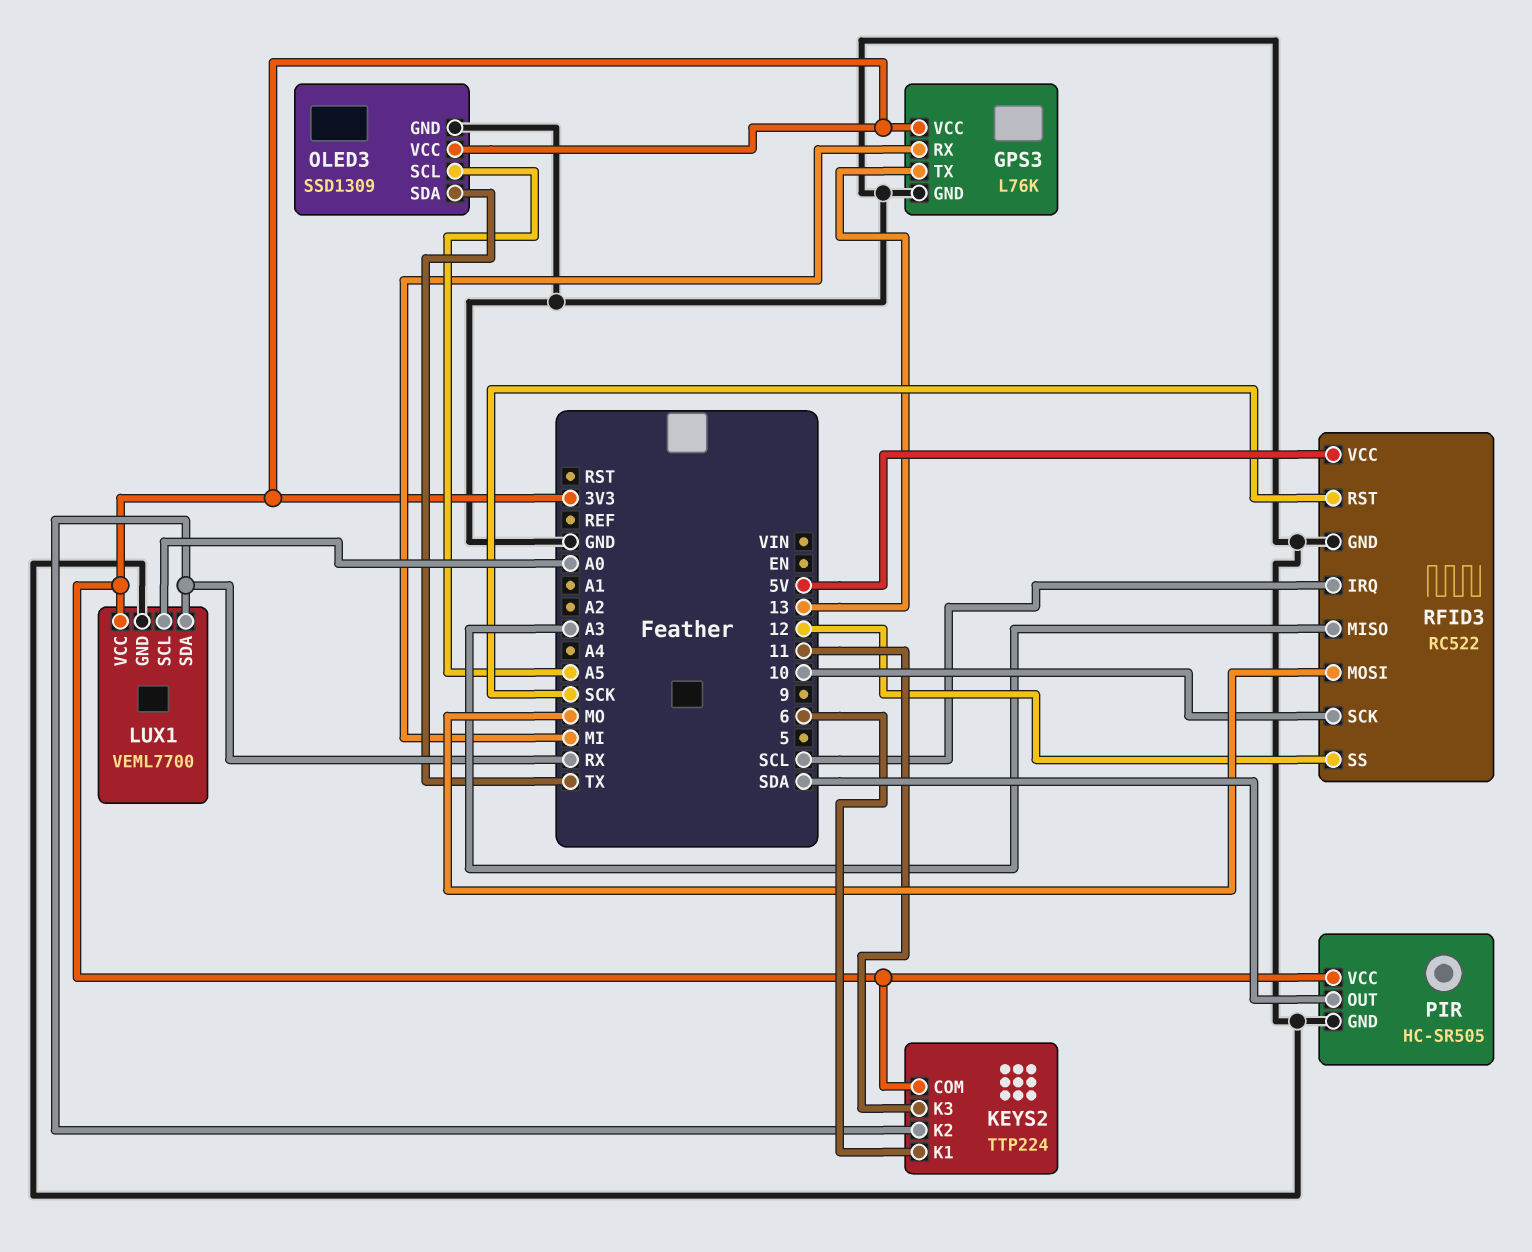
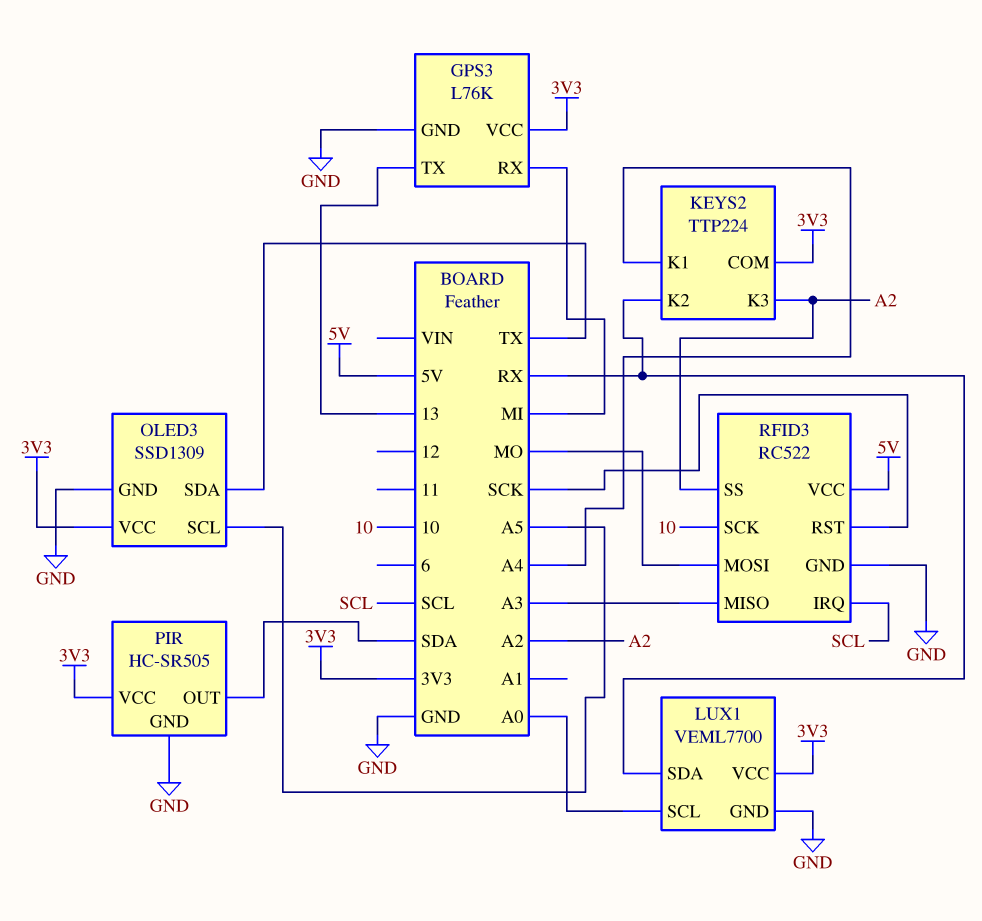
KEYS2 pin K1: 6 -> A4
KEYS2 pin K3: 11 -> A2
RFID3 pin SS: 12 -> A2

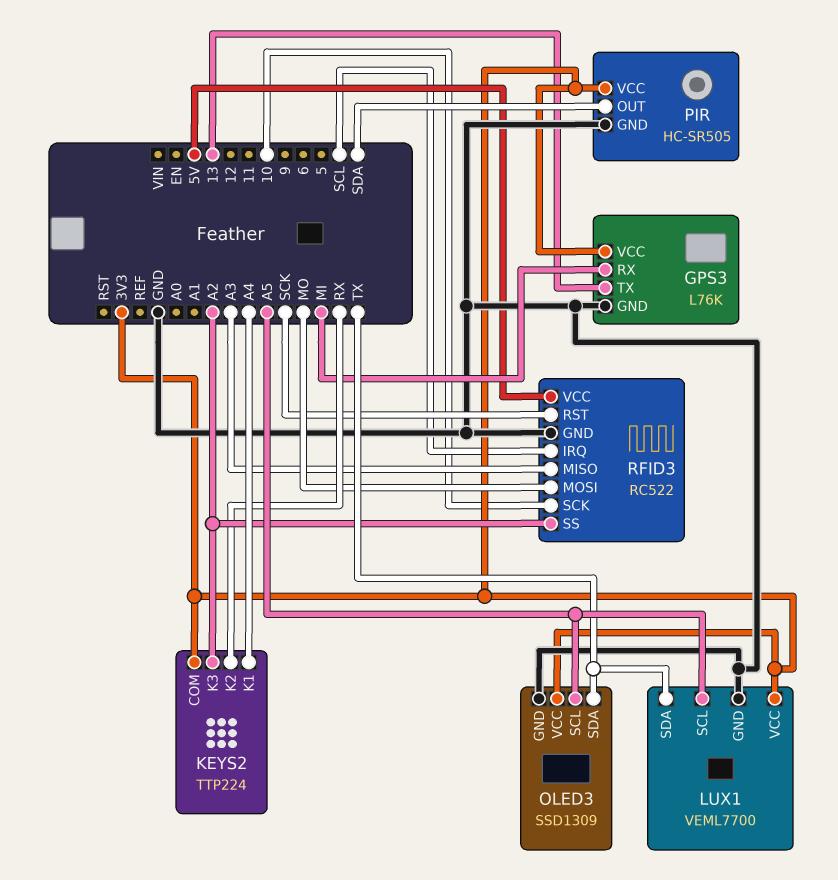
LUX1 pin SCL: A0 -> A5
LUX1 pin SDA: RX -> TX

